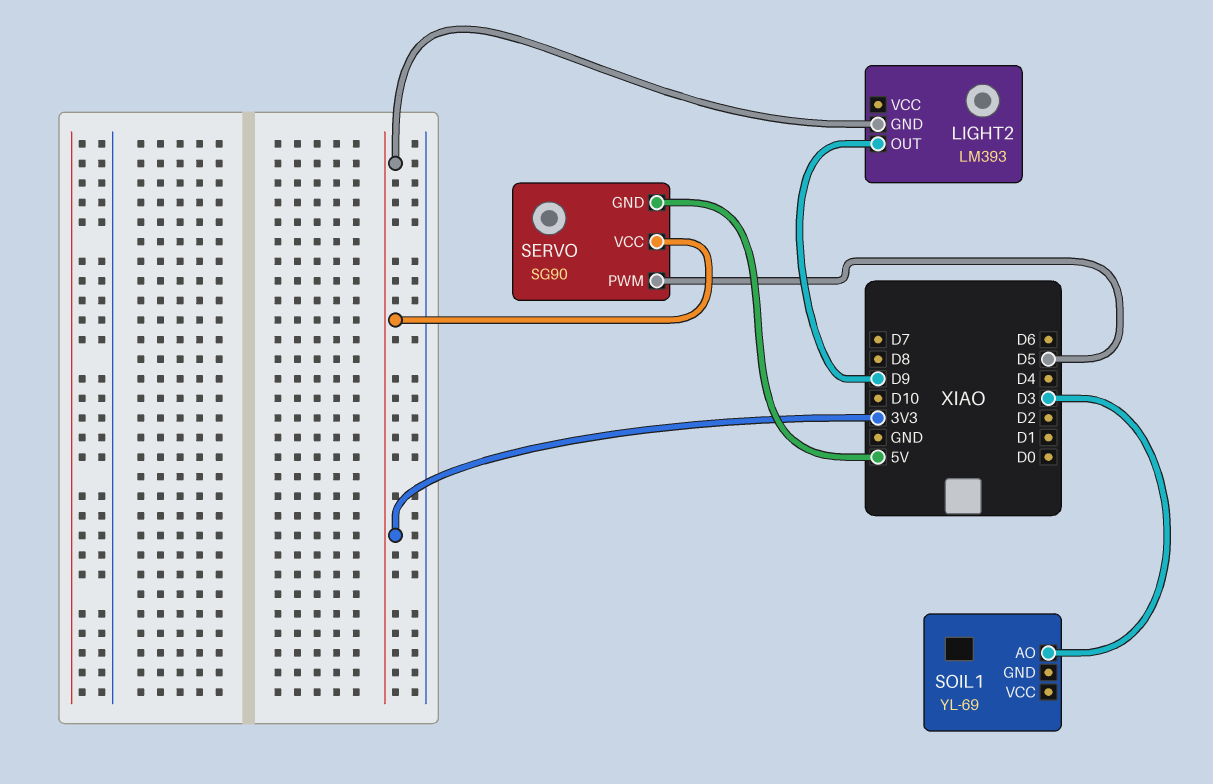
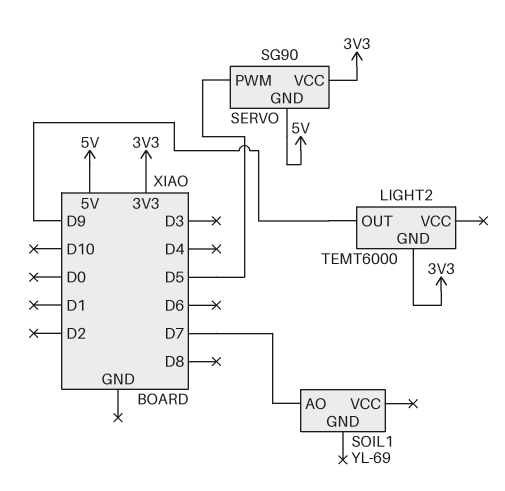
LIGHT2: LM393 -> TEMT6000
SOIL1 pin AO: D3 -> D7

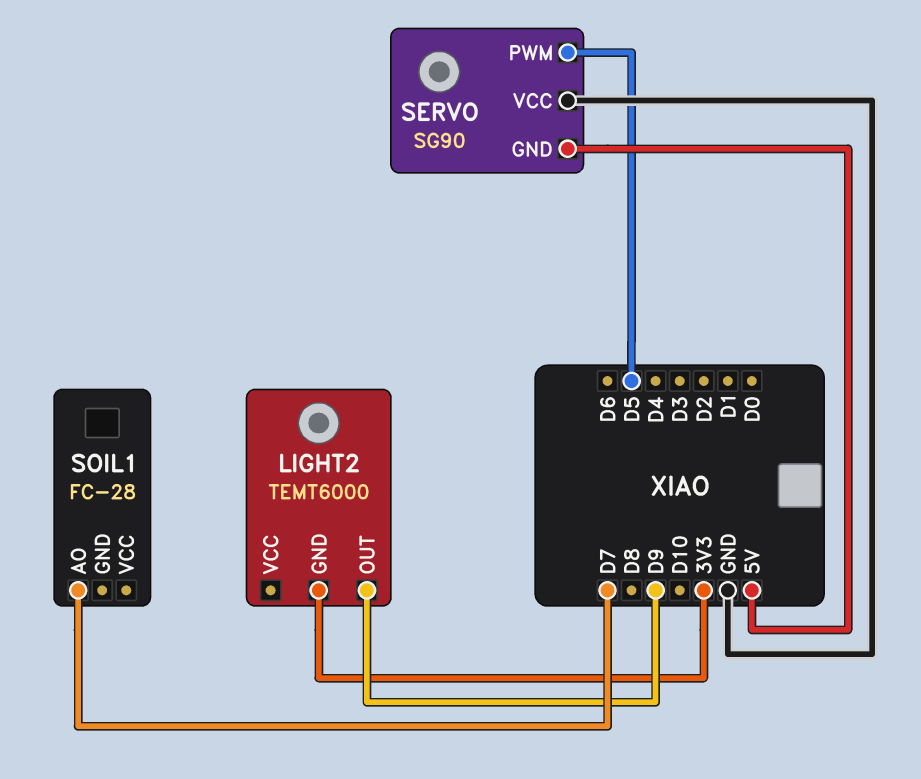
SERVO pin VCC: 3V3 -> GND
SOIL1: YL-69 -> FC-28

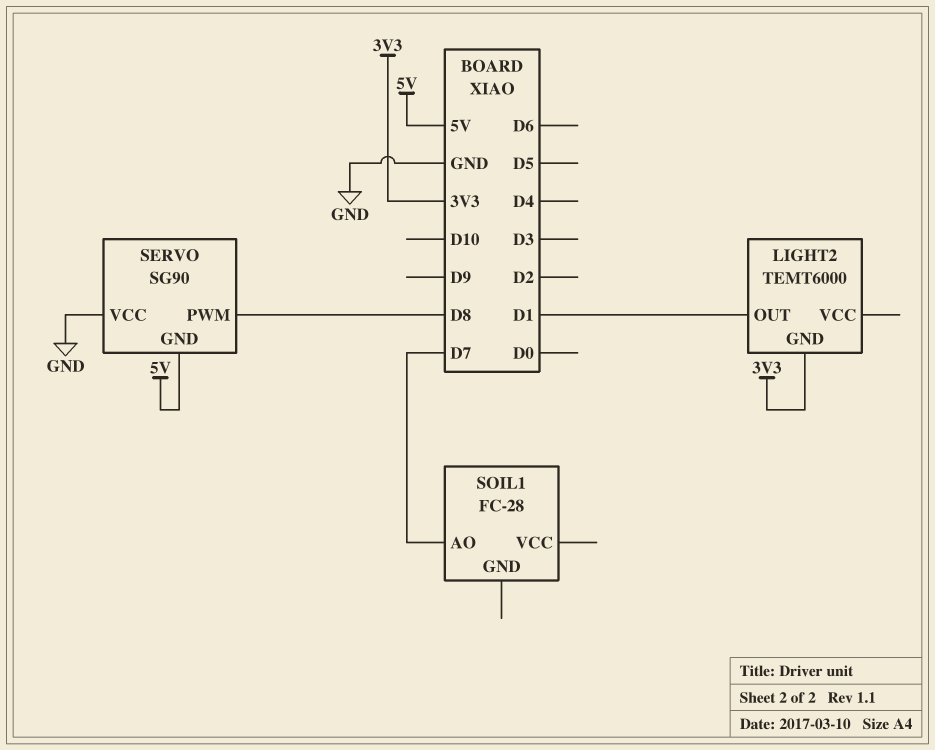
LIGHT2 pin OUT: D9 -> D1
SERVO pin PWM: D5 -> D8

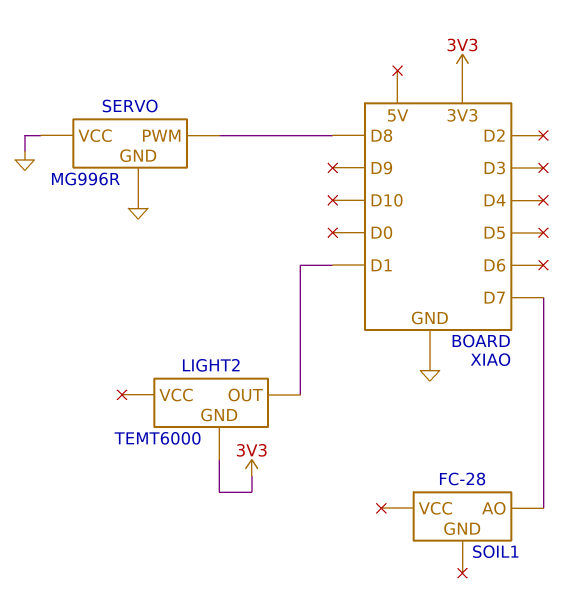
SERVO: SG90 -> MG996R
SERVO pin GND: 5V -> GND

